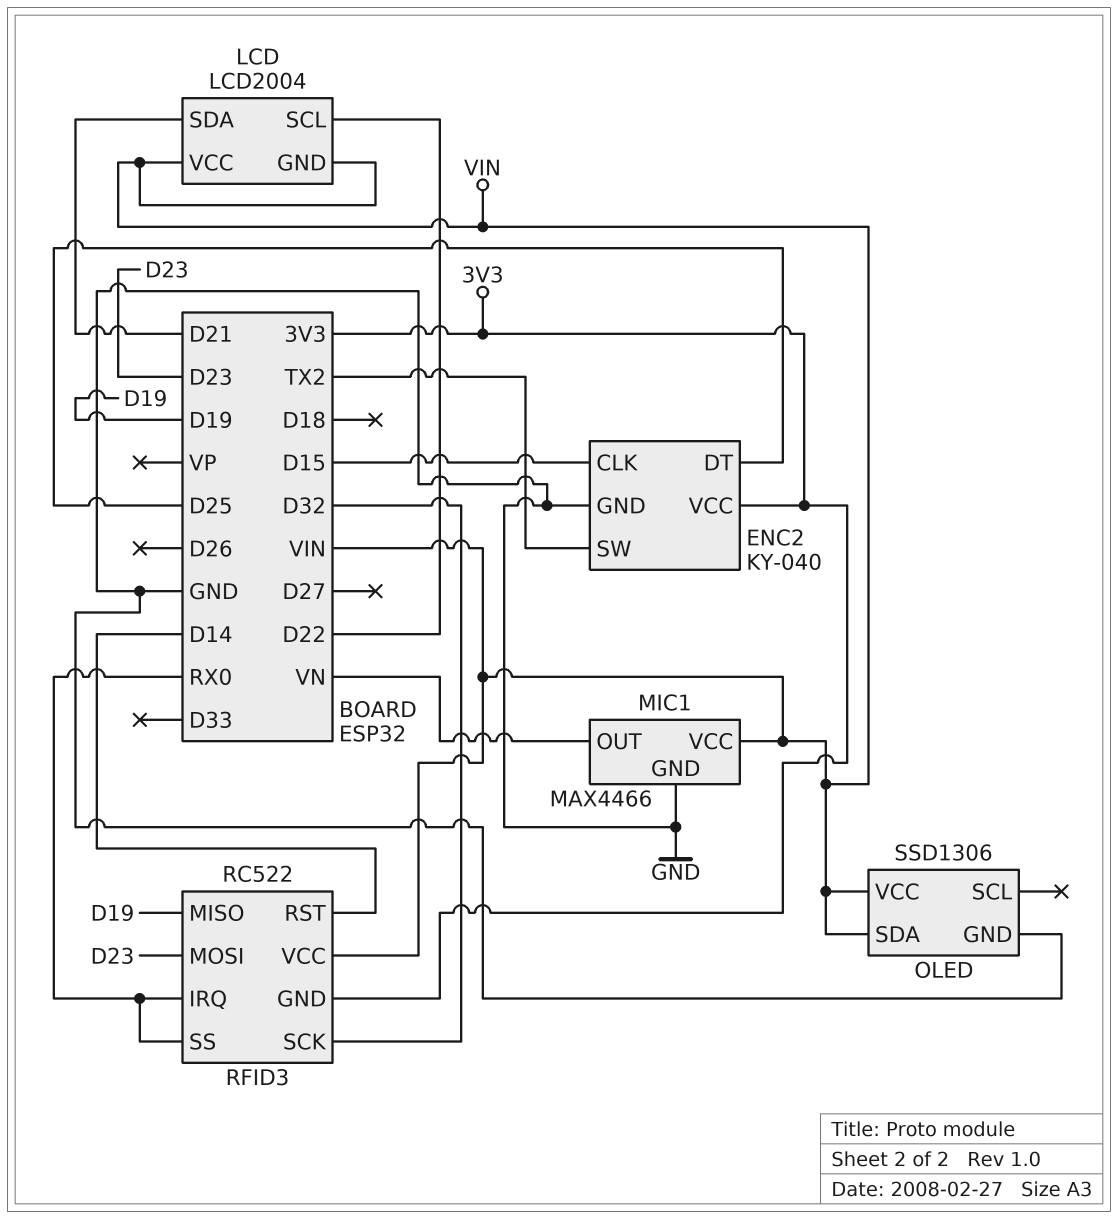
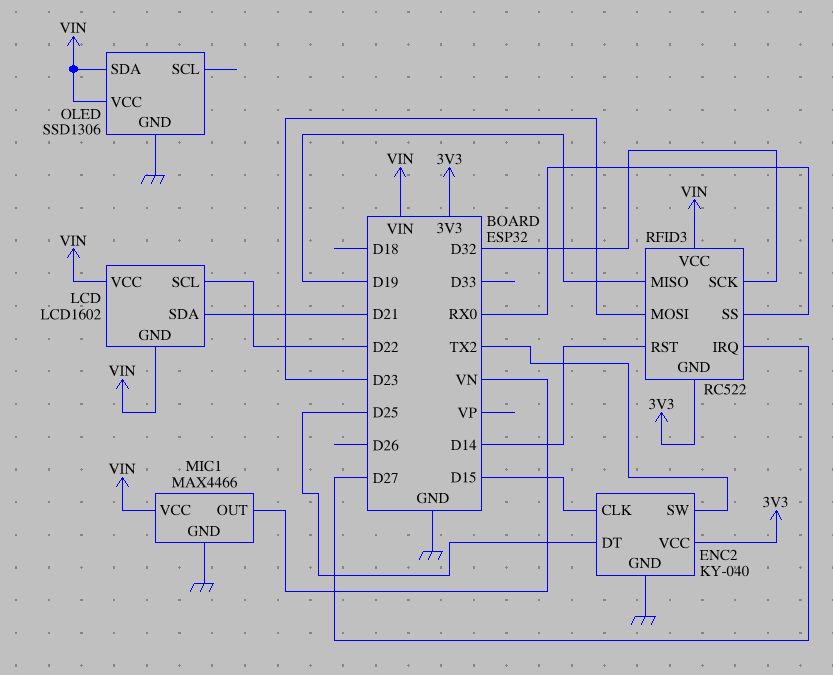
LCD: LCD2004 -> LCD1602
RFID3 pin IRQ: RX0 -> D27

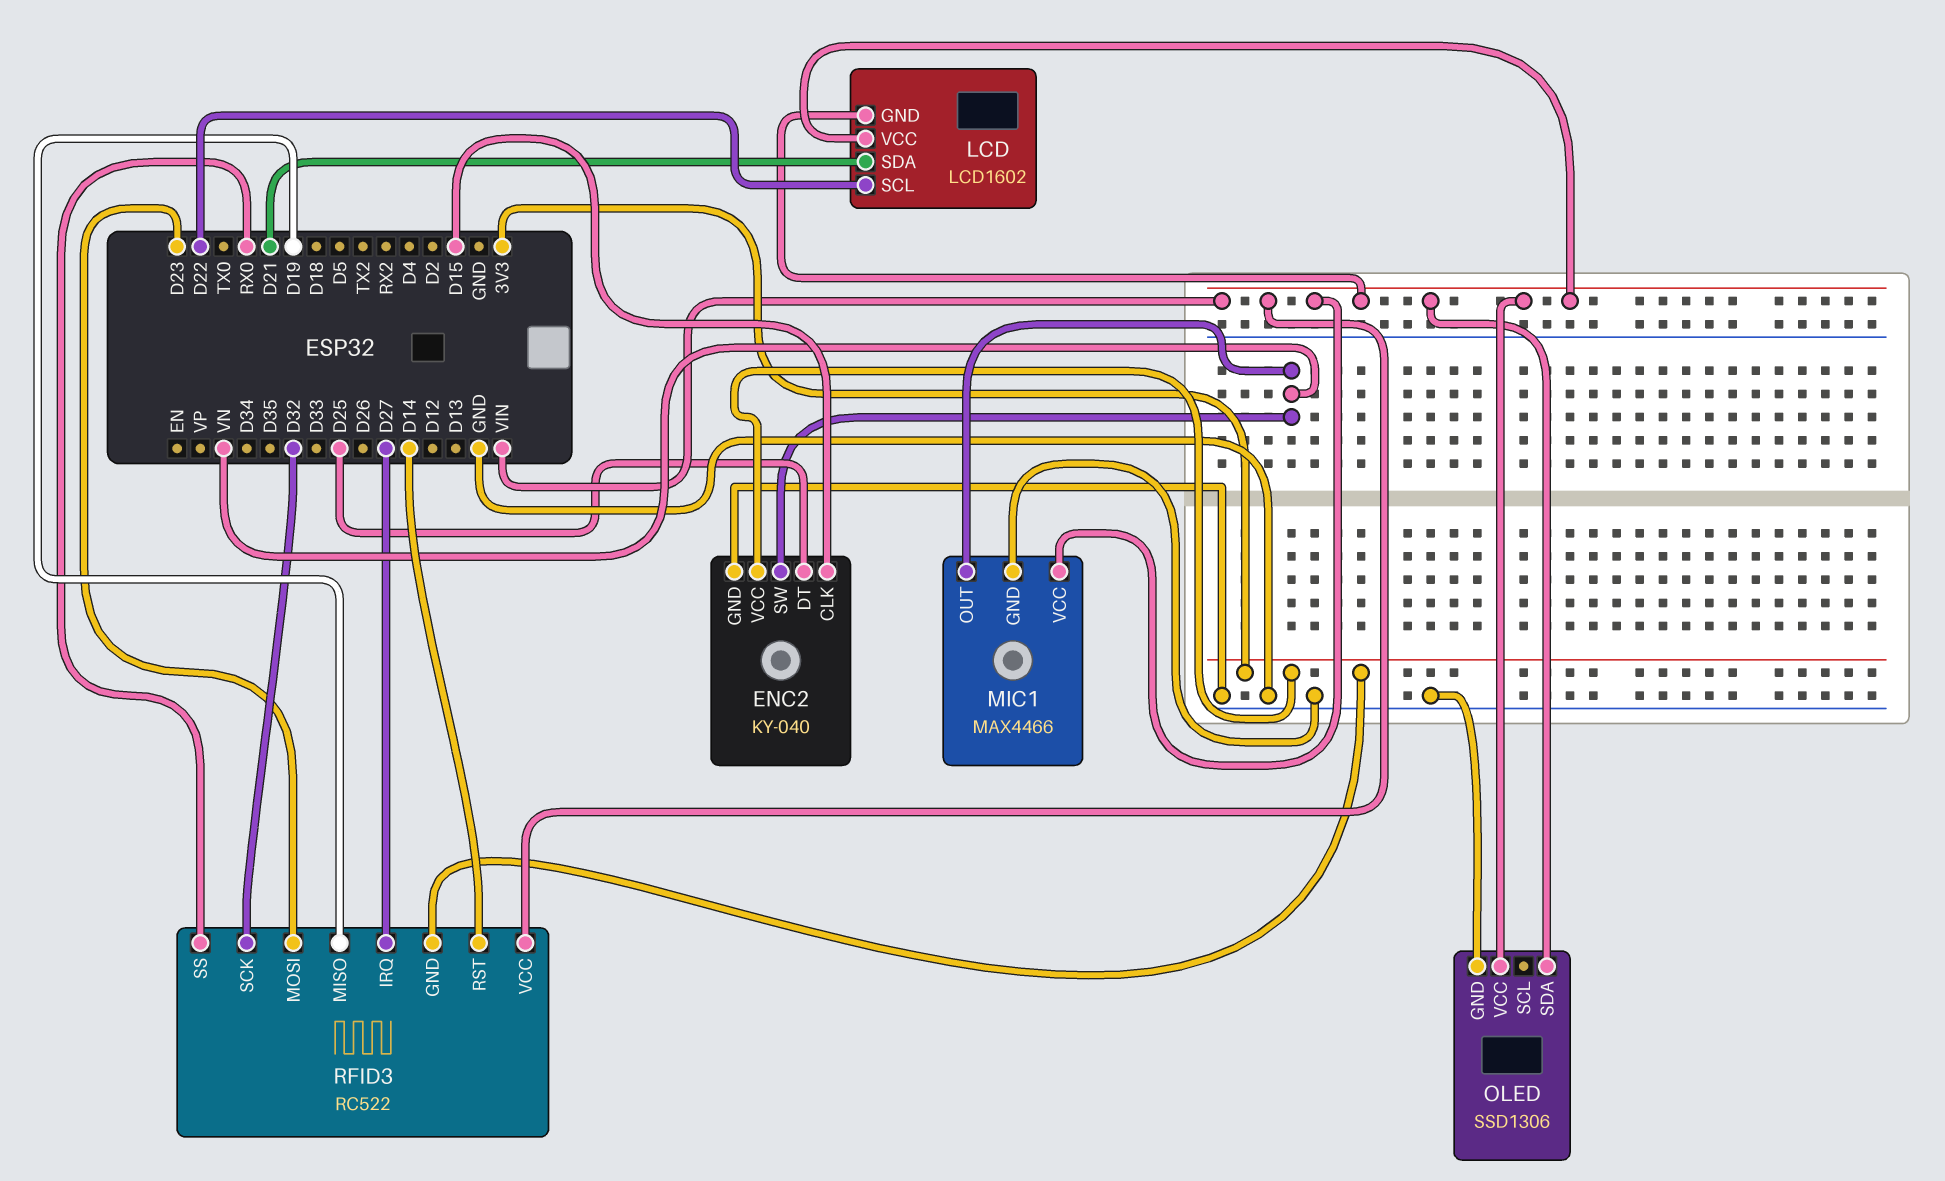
ENC2 pin SW: TX2 -> VN

